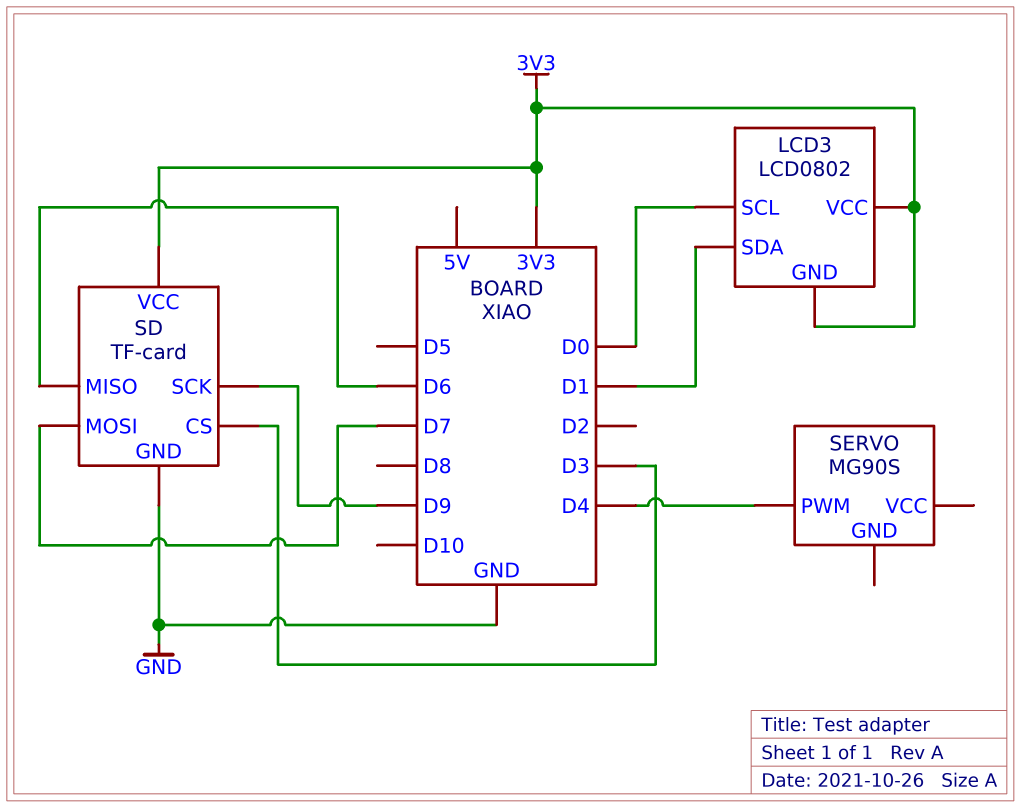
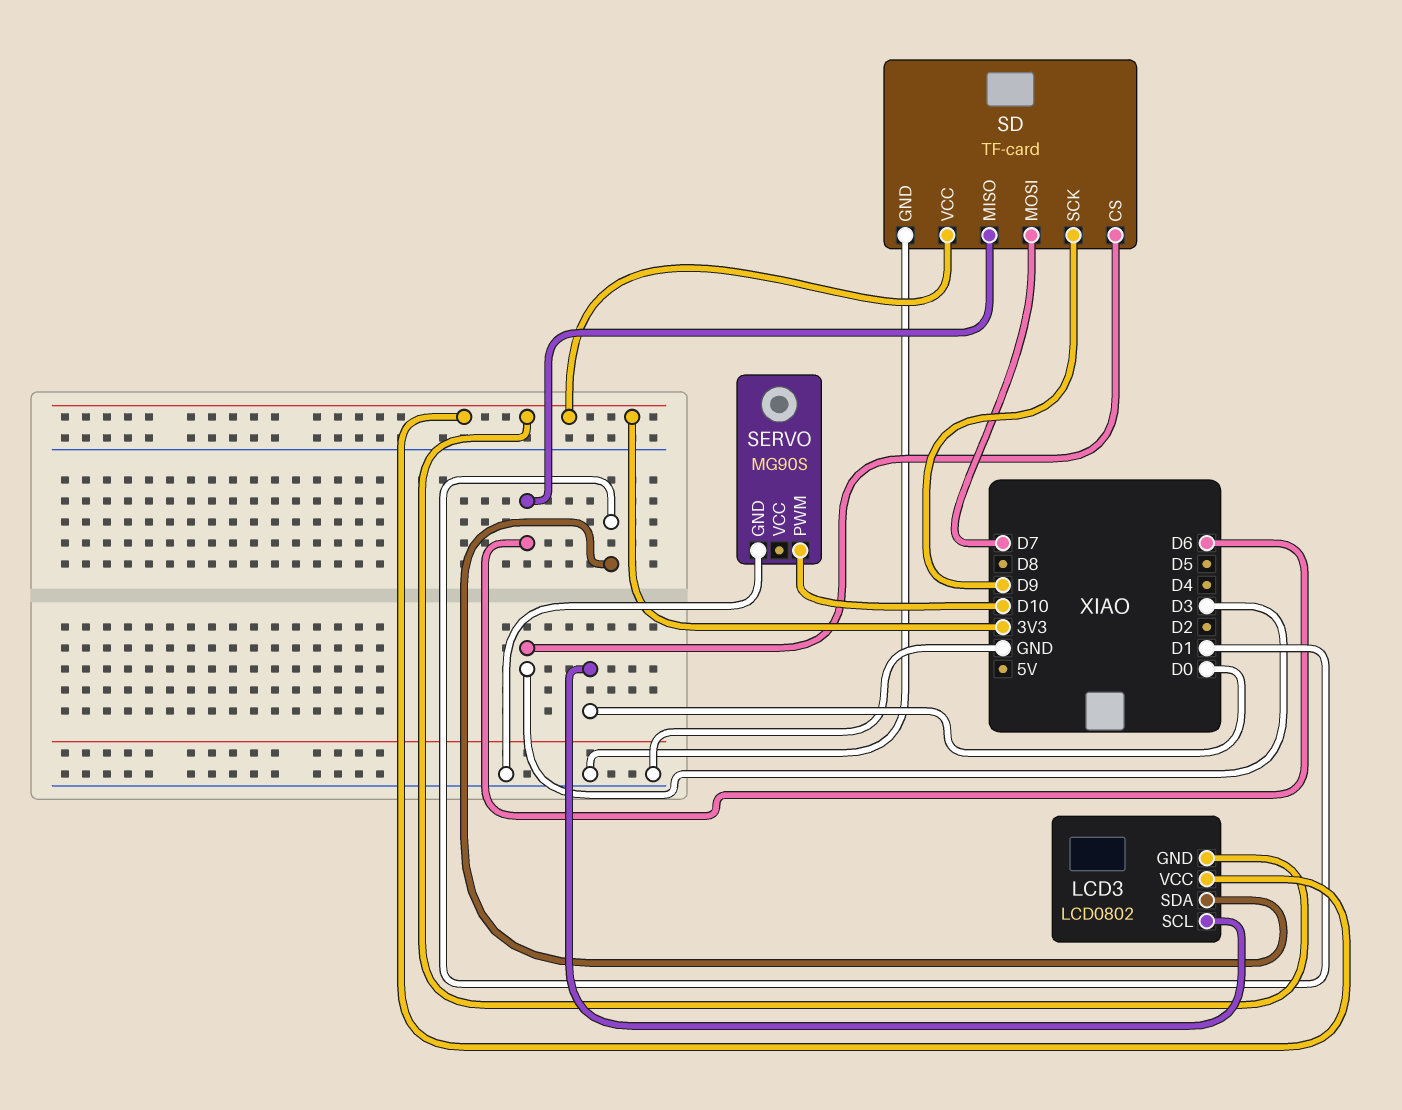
SERVO pin GND: none -> GND
SERVO pin PWM: D4 -> D10

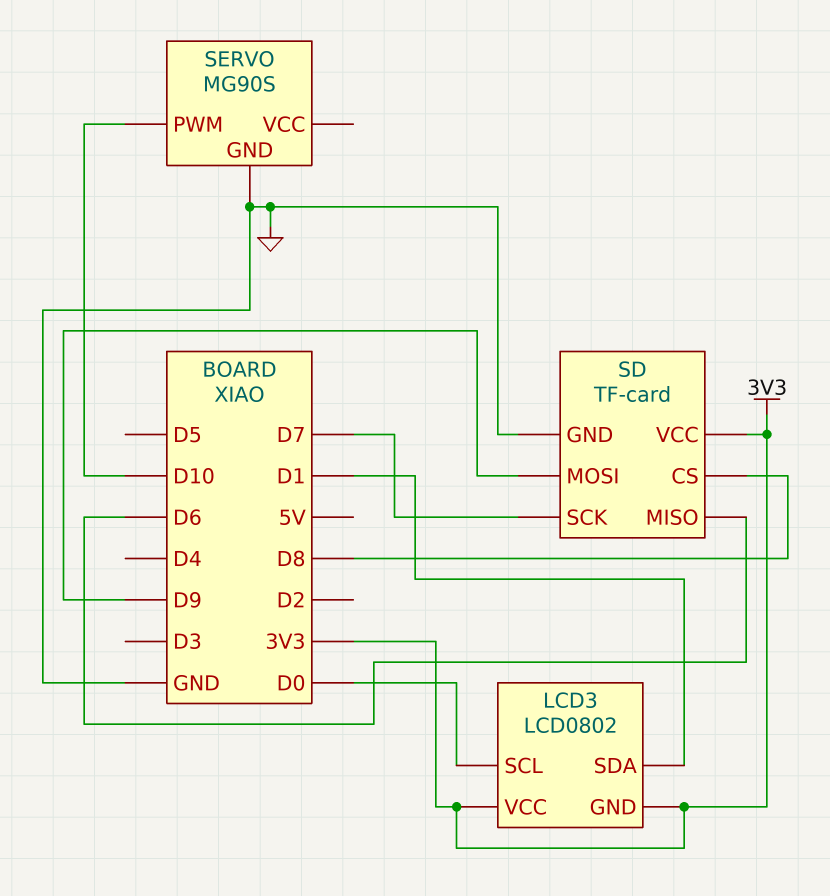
SD pin CS: D3 -> D8
SD pin MOSI: D7 -> D9
SD pin SCK: D9 -> D7

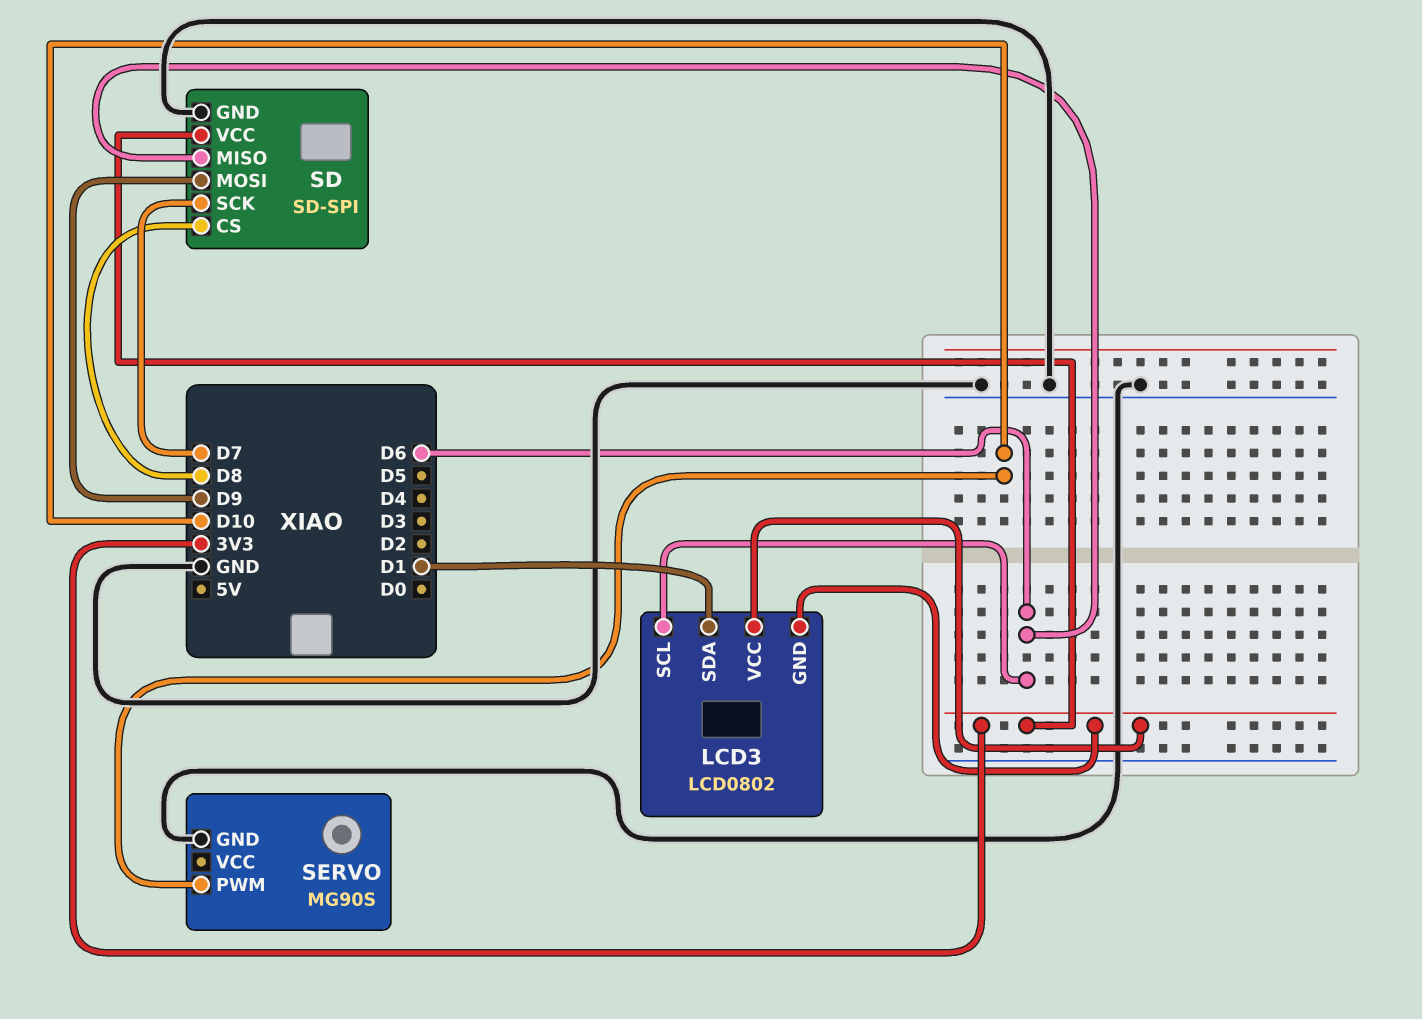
LCD3 pin SCL: D0 -> D6
SD: TF-card -> SD-SPI

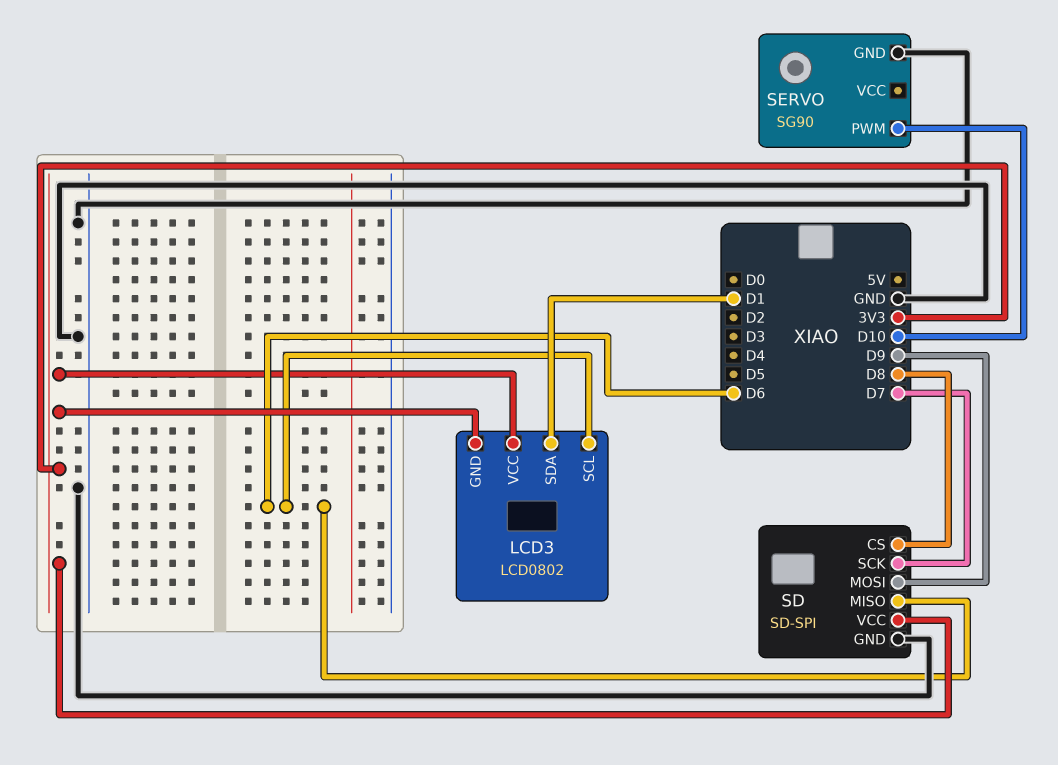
SERVO: MG90S -> SG90

